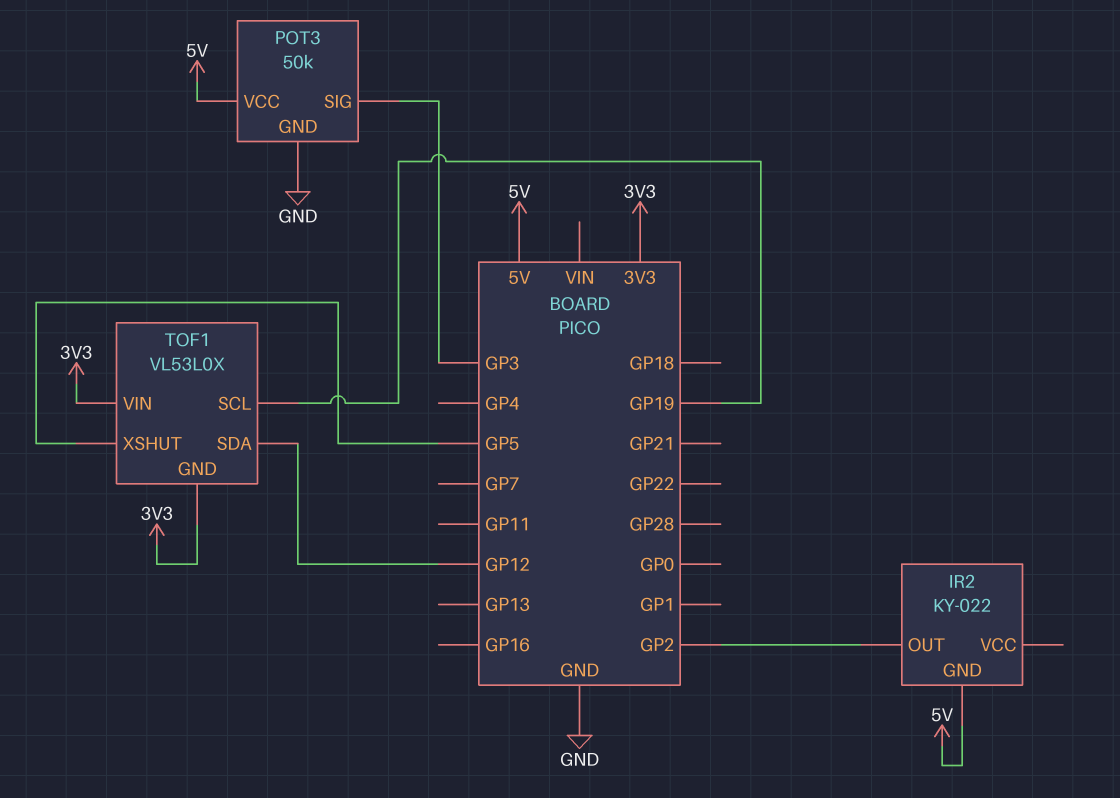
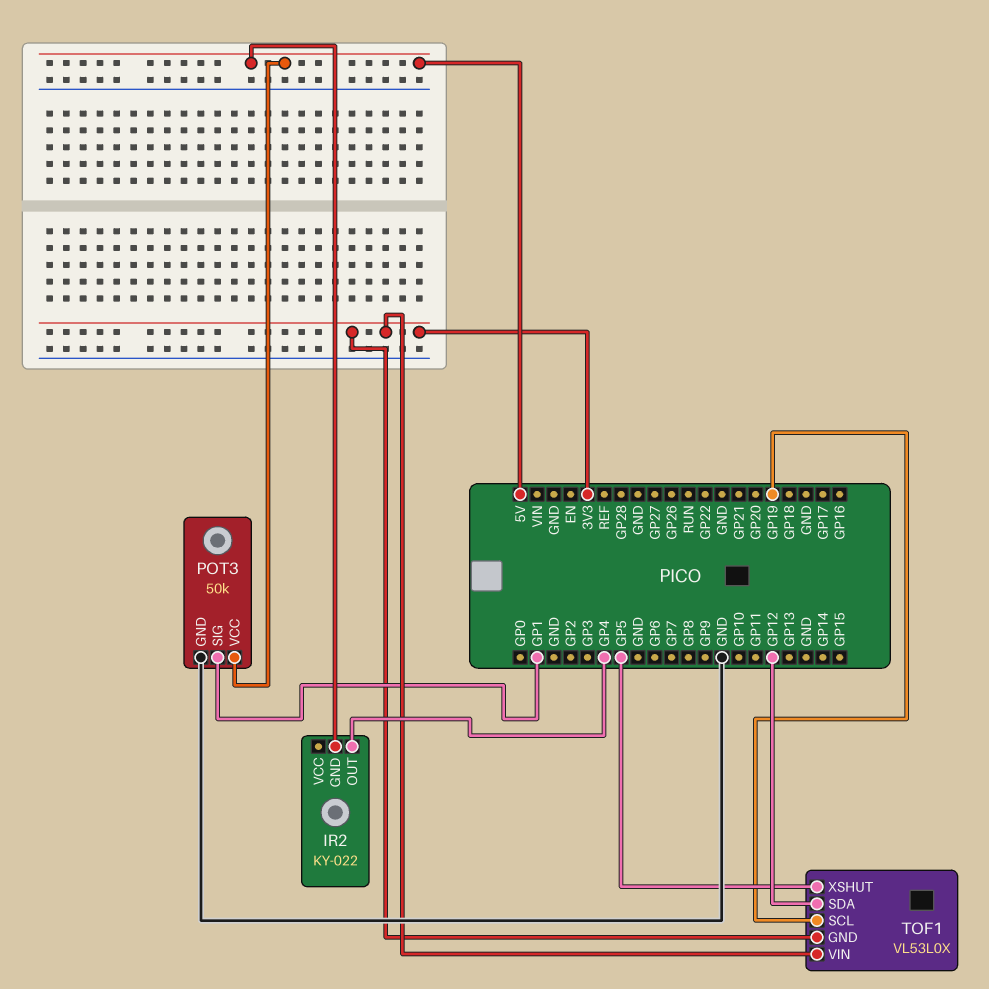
IR2 pin OUT: GP2 -> GP4
POT3 pin SIG: GP3 -> GP1

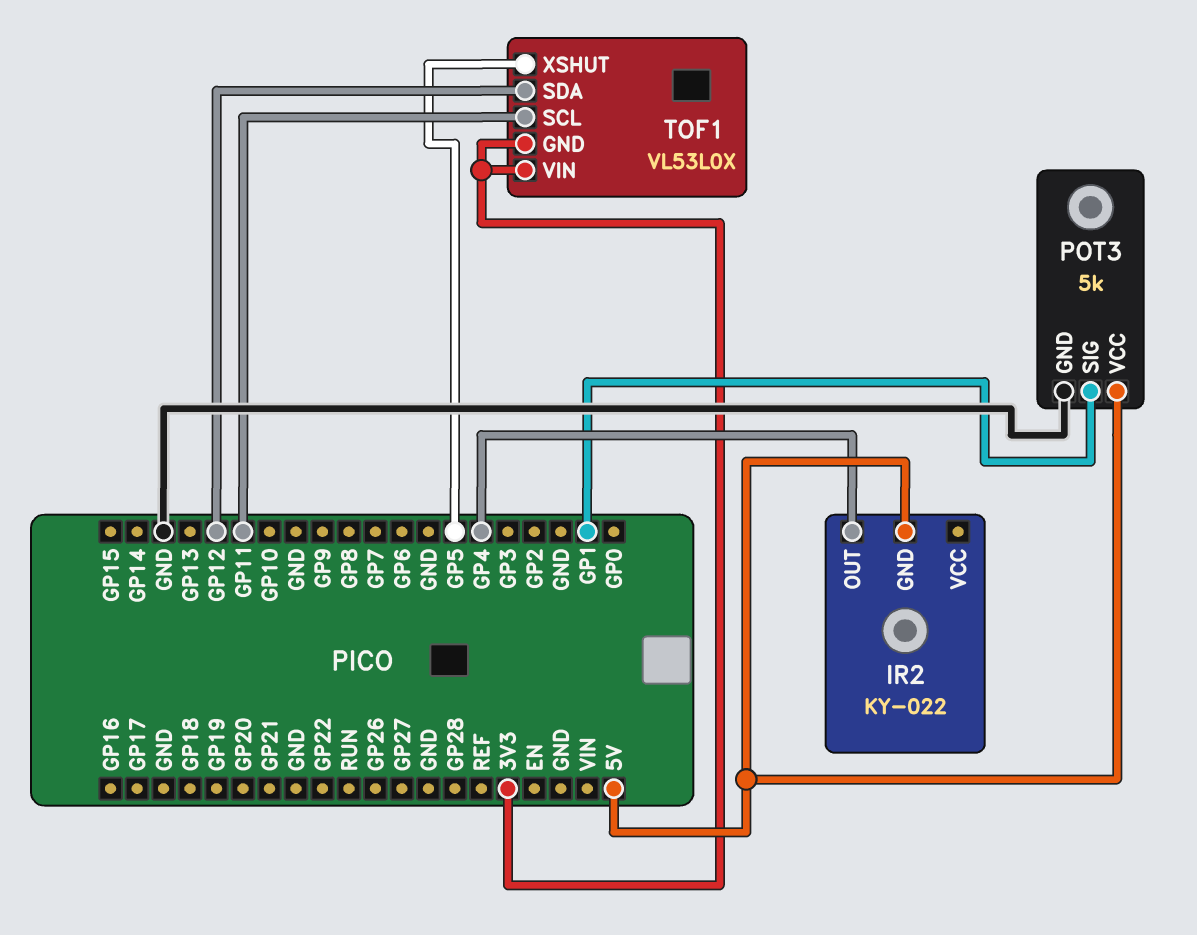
POT3: 50k -> 5k
TOF1 pin SCL: GP19 -> GP11

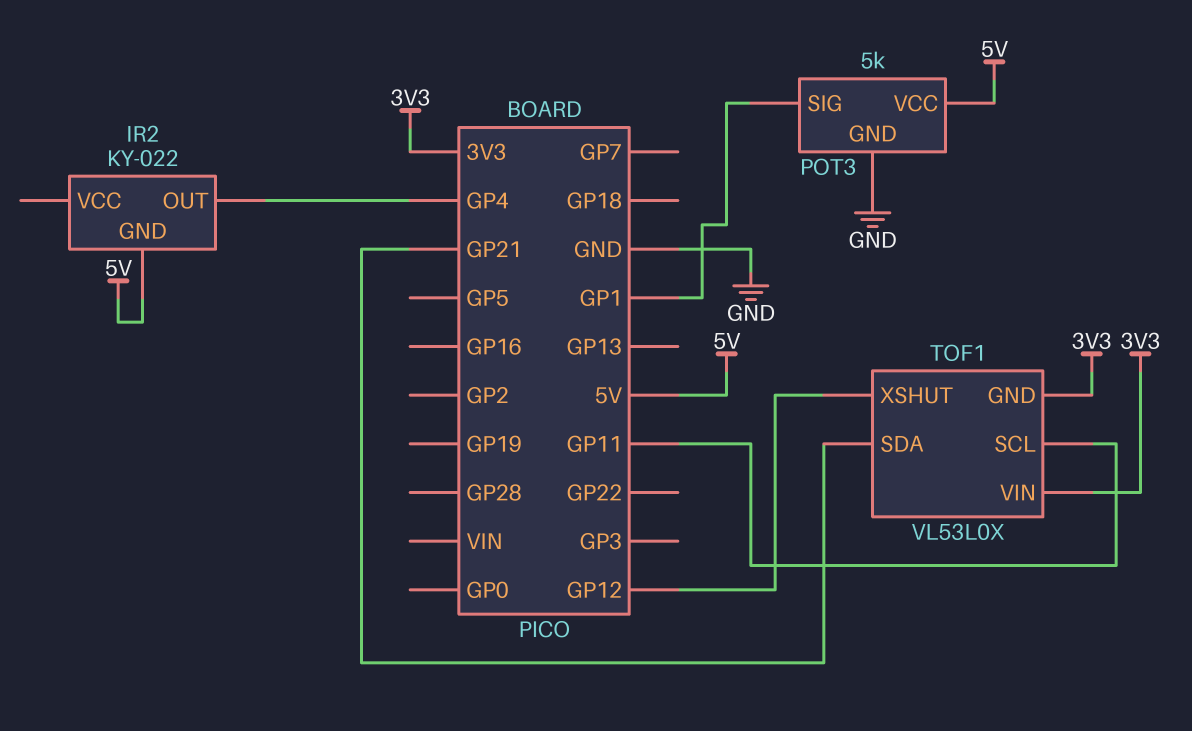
TOF1 pin SDA: GP12 -> GP21
TOF1 pin XSHUT: GP5 -> GP12

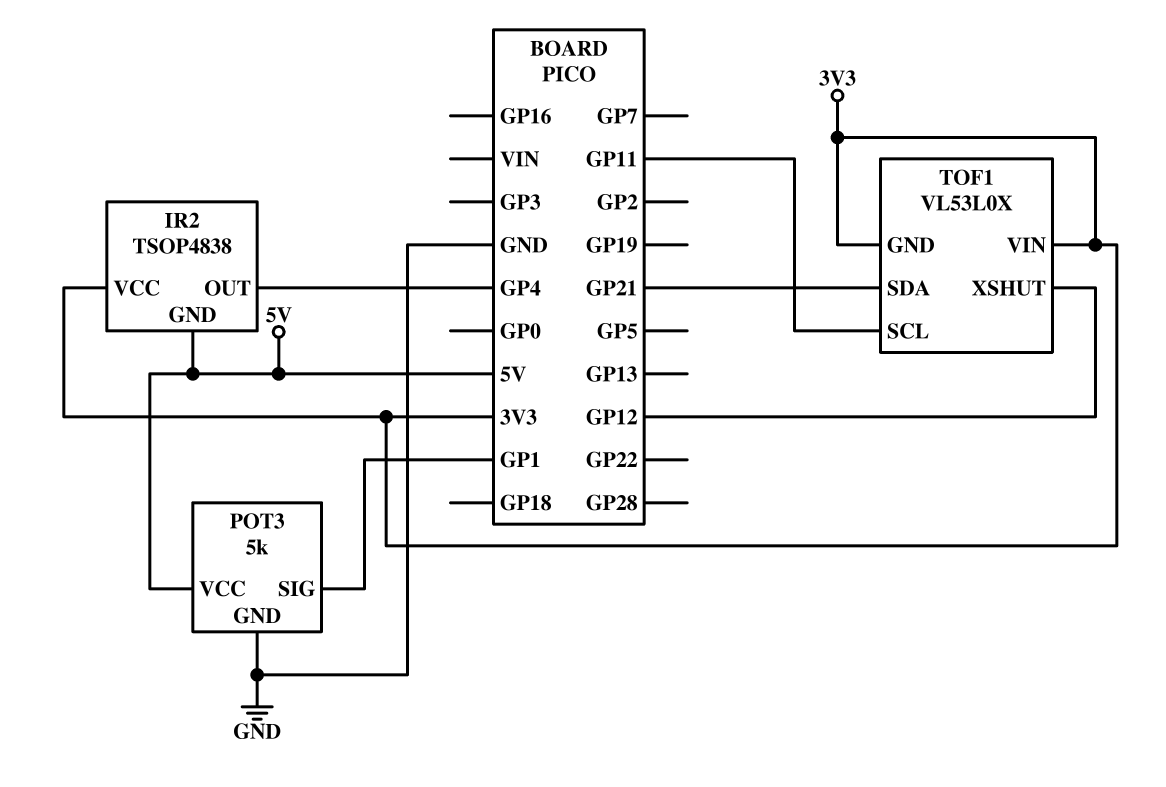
IR2: KY-022 -> TSOP4838
IR2 pin VCC: none -> 3V3

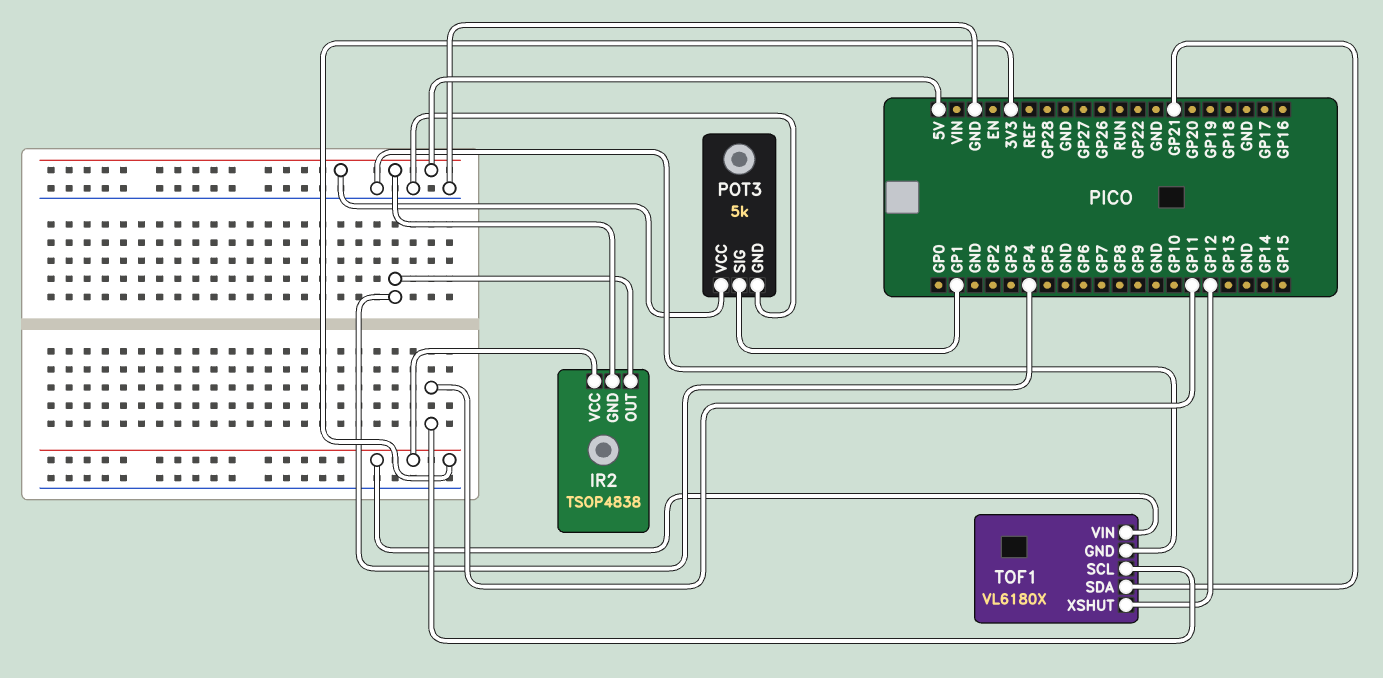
TOF1: VL53L0X -> VL6180X
TOF1 pin GND: 3V3 -> GND

